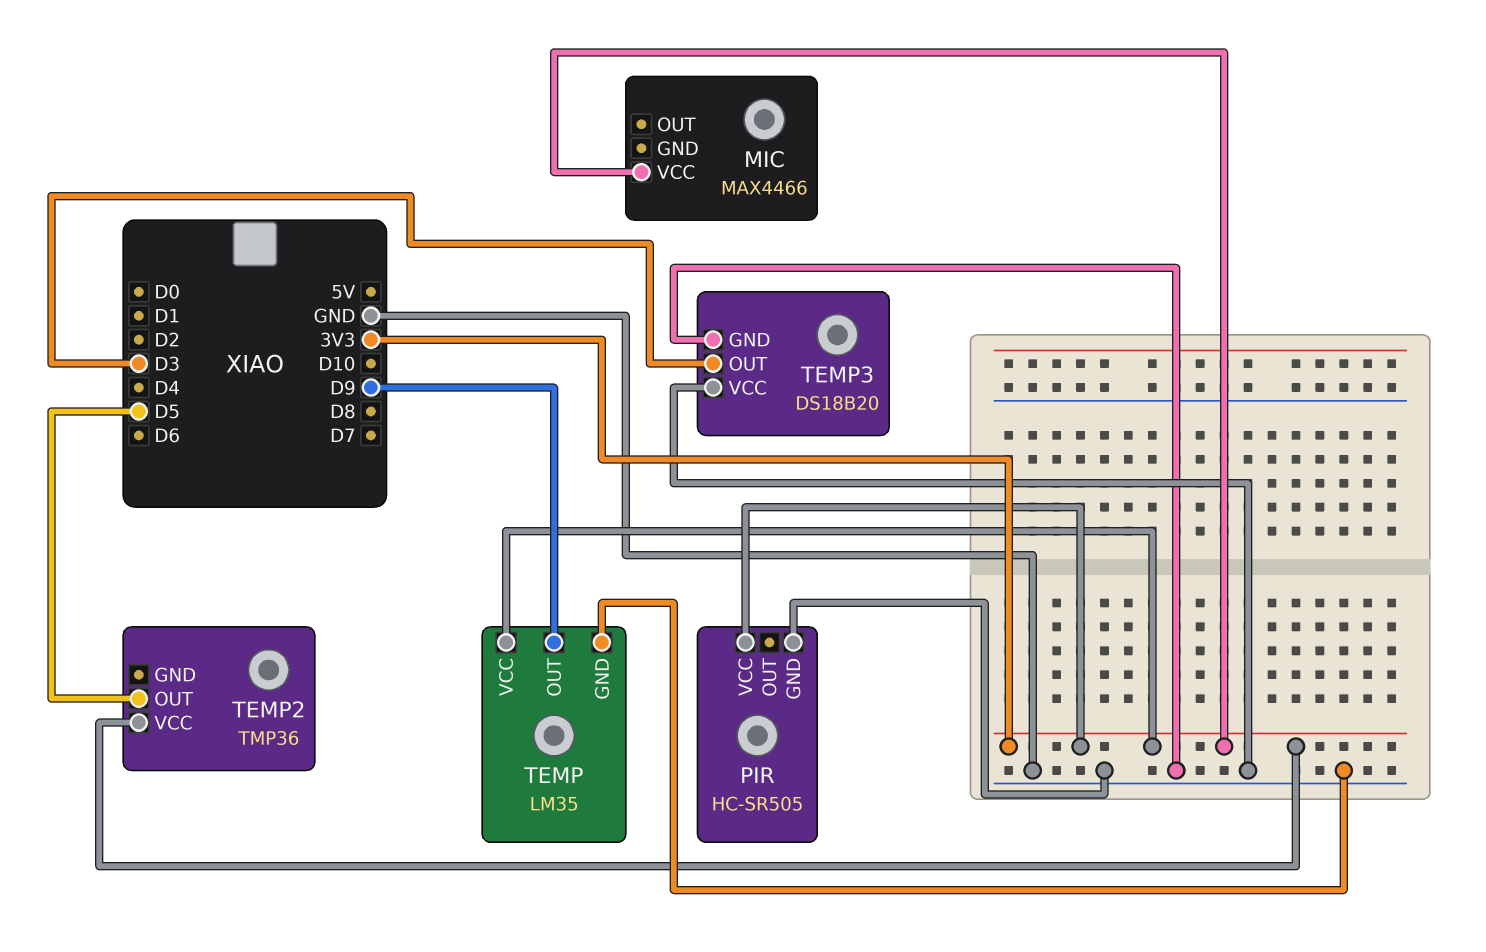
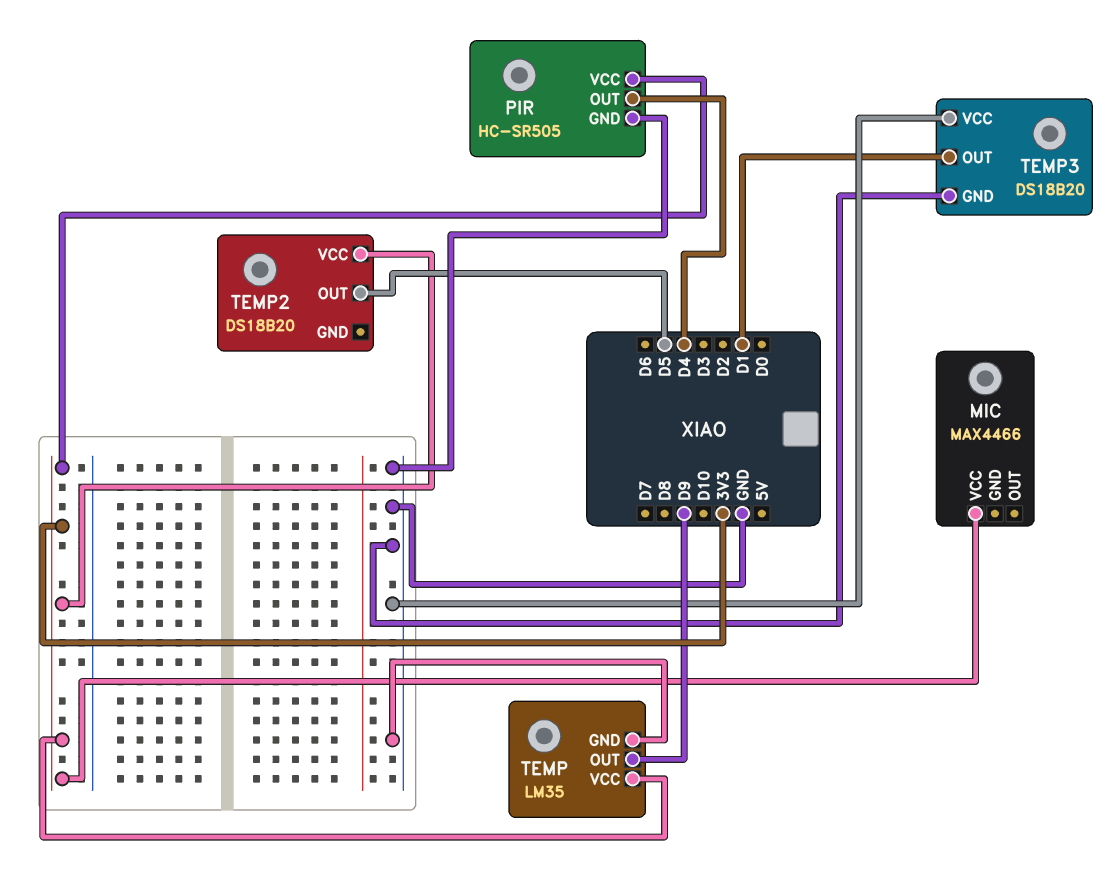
PIR pin OUT: none -> D4
TEMP2: TMP36 -> DS18B20
TEMP3 pin OUT: D3 -> D1

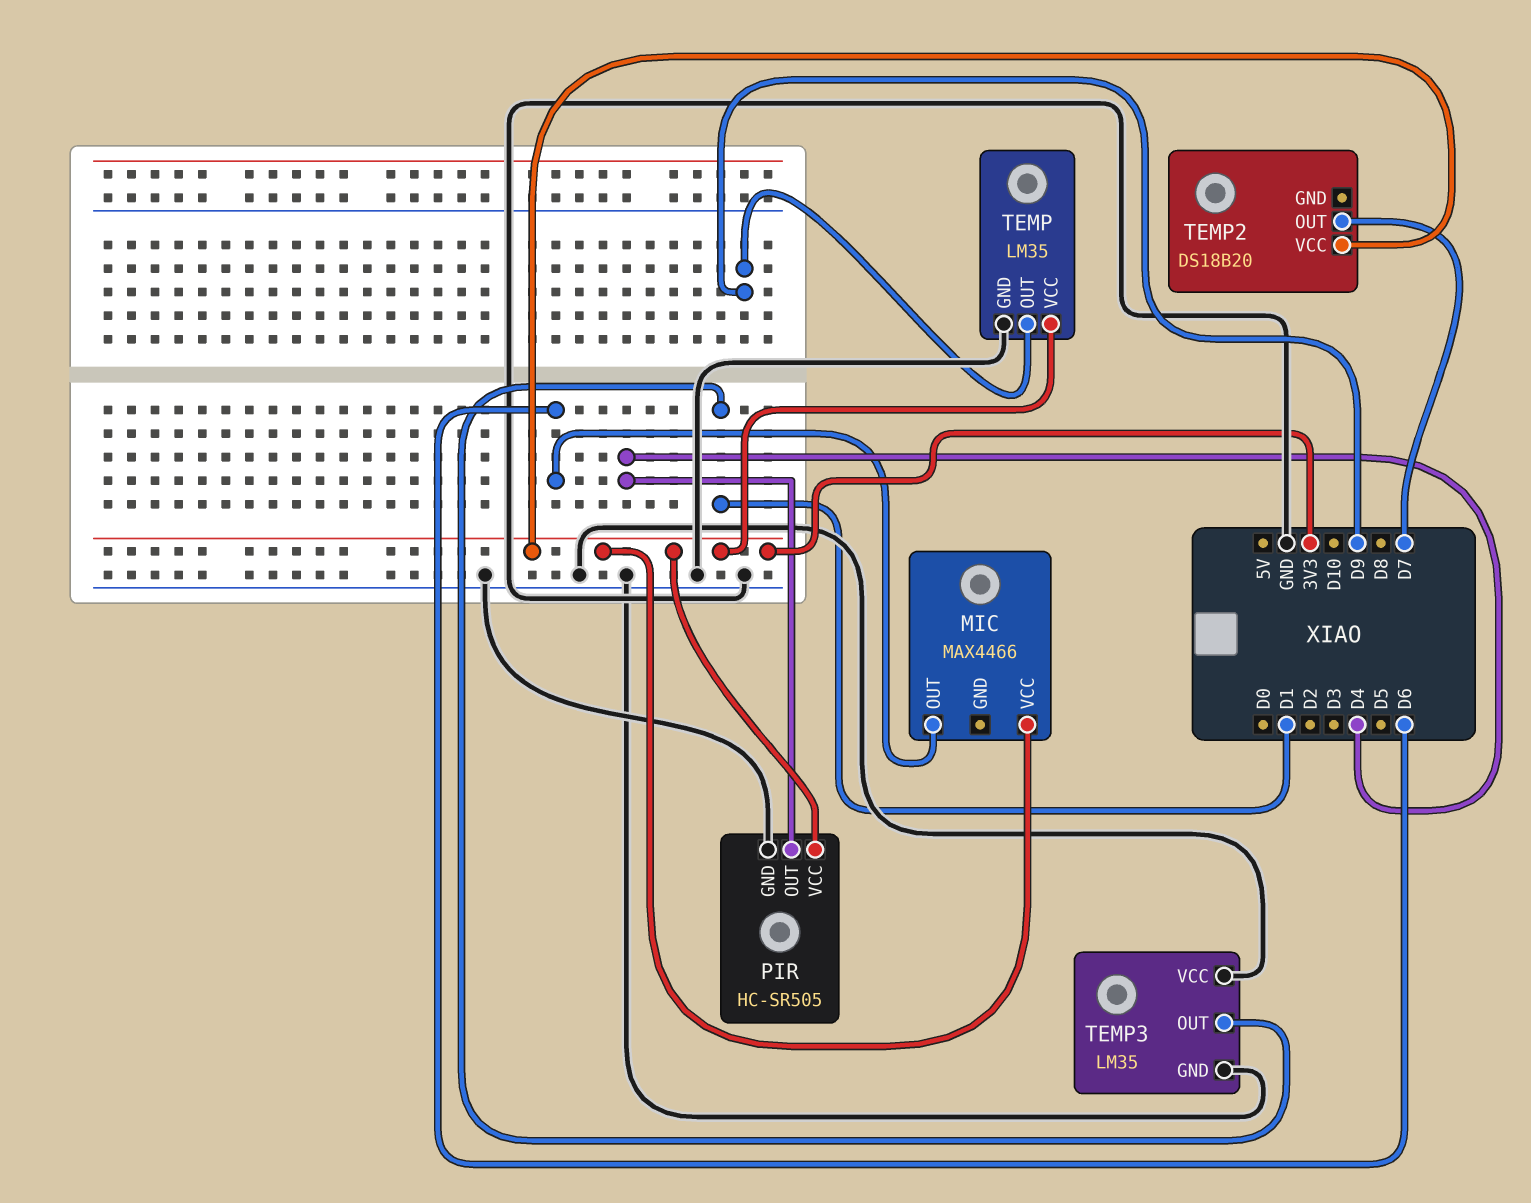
MIC pin OUT: none -> D6
TEMP2 pin OUT: D5 -> D7
TEMP3: DS18B20 -> LM35

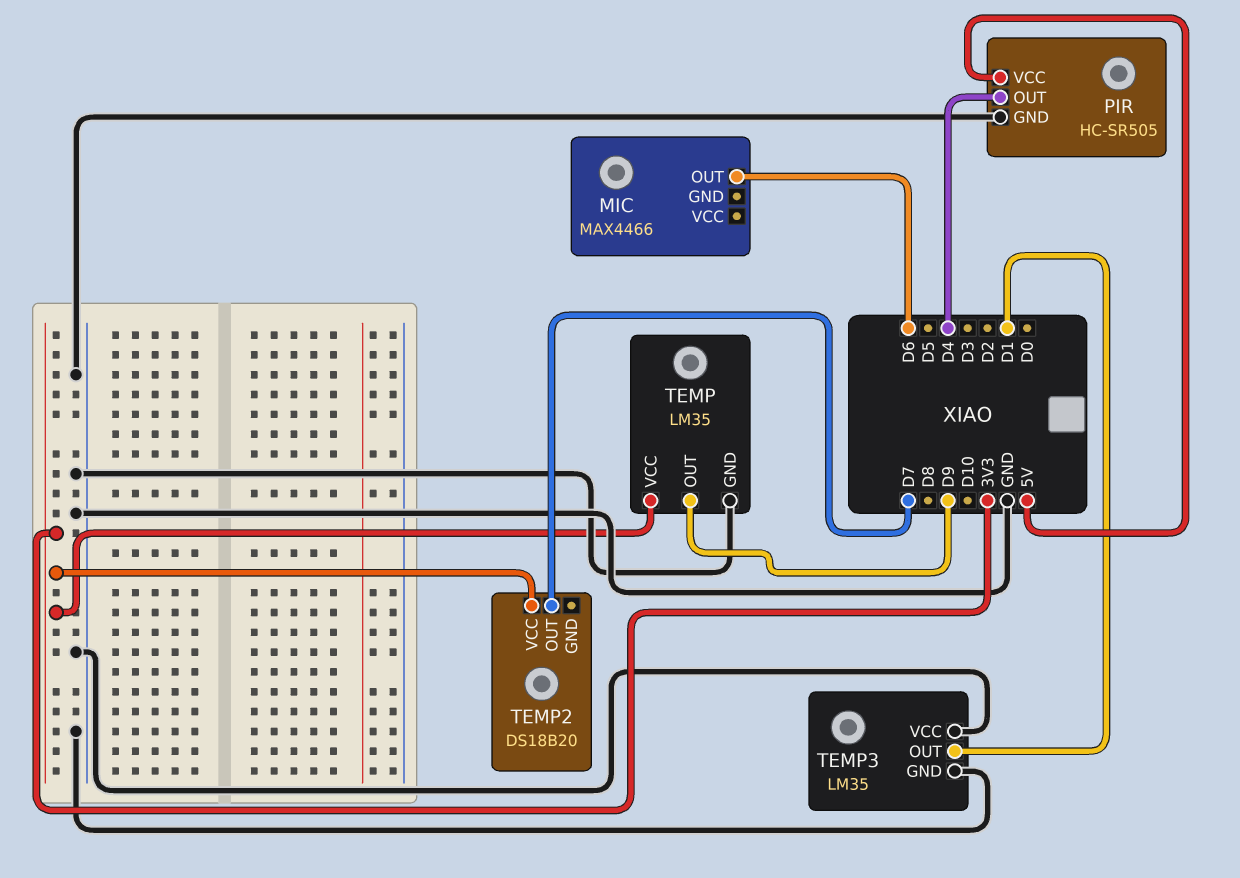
MIC pin VCC: 3V3 -> none
PIR pin VCC: 3V3 -> 5V

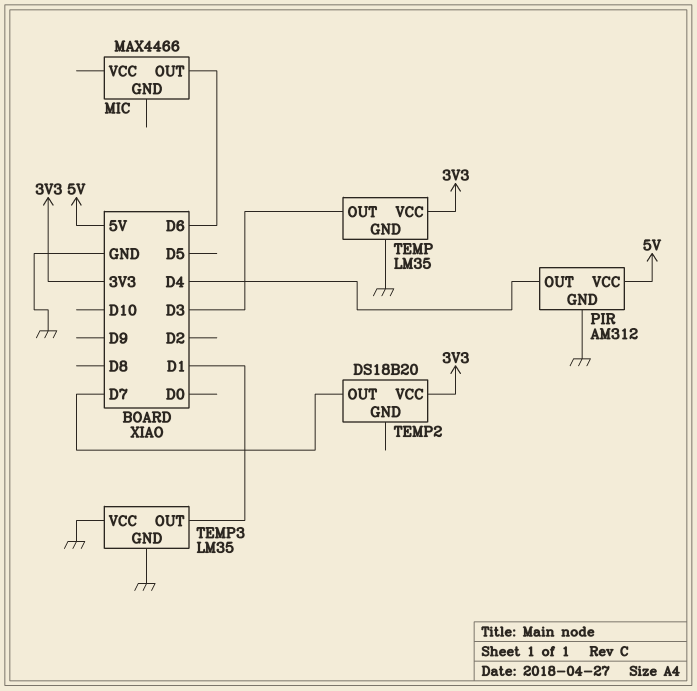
PIR: HC-SR505 -> AM312
TEMP pin OUT: D9 -> D3

